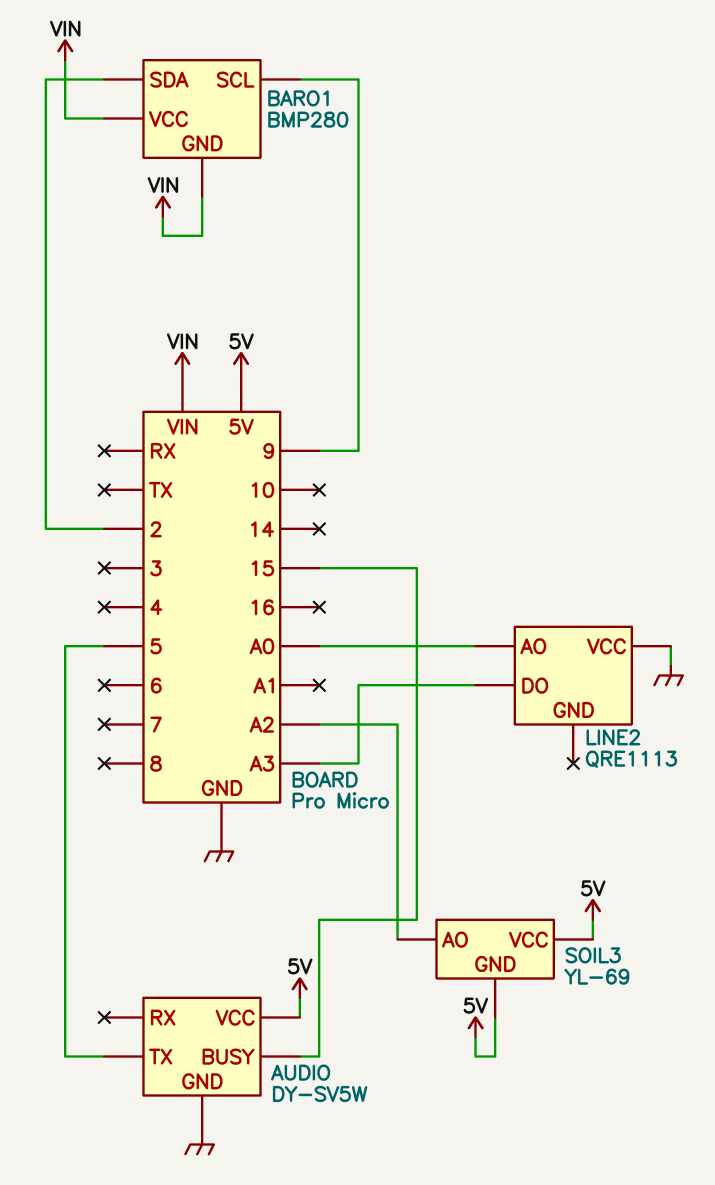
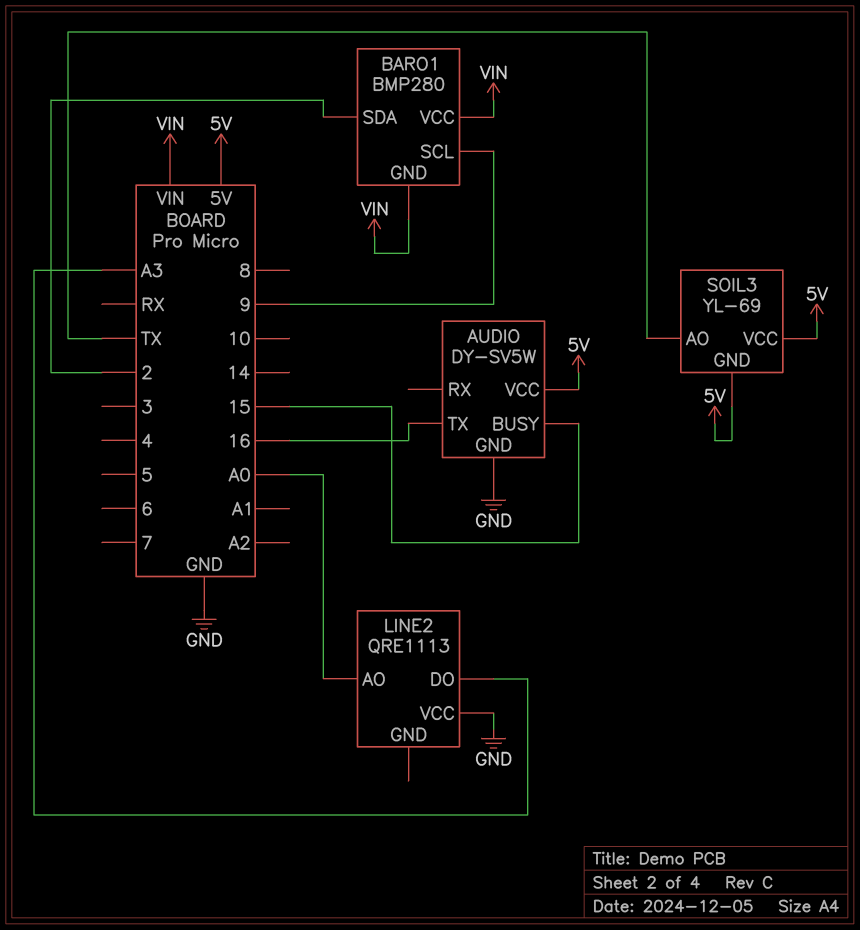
AUDIO pin TX: 5 -> 16
SOIL3 pin AO: A2 -> TX

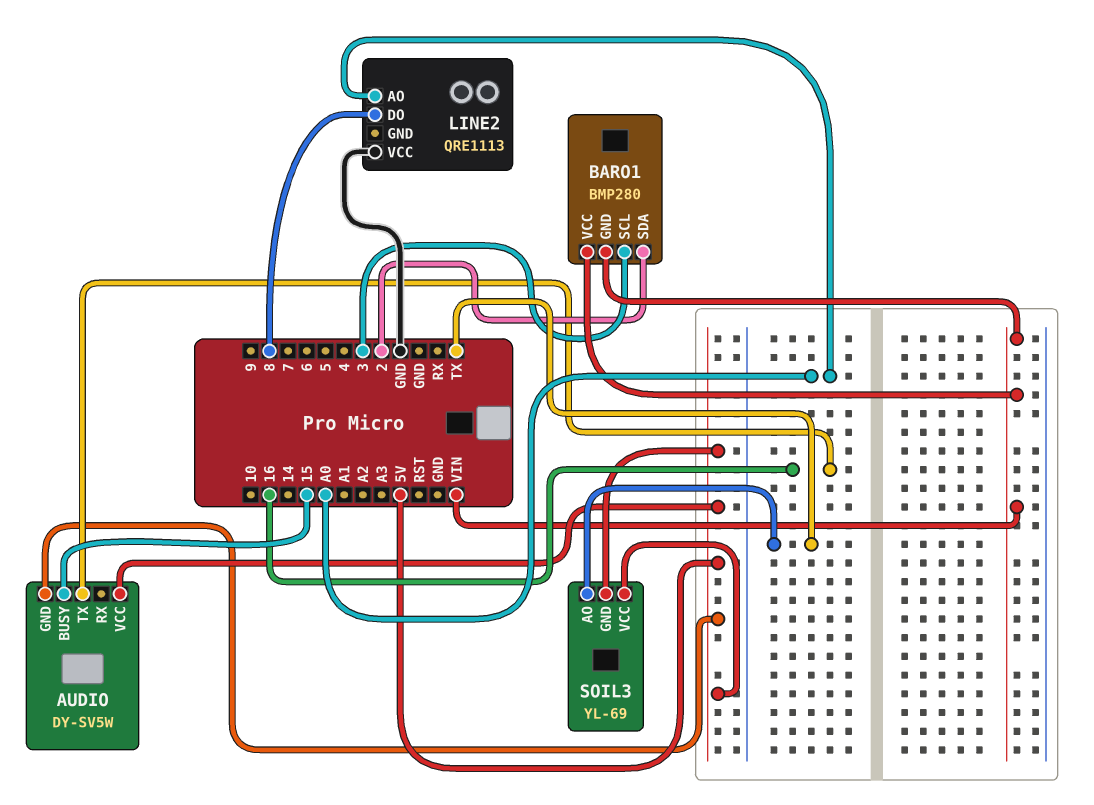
AUDIO pin GND: GND -> 5V
BARO1 pin SCL: 9 -> 3
LINE2 pin DO: A3 -> 8

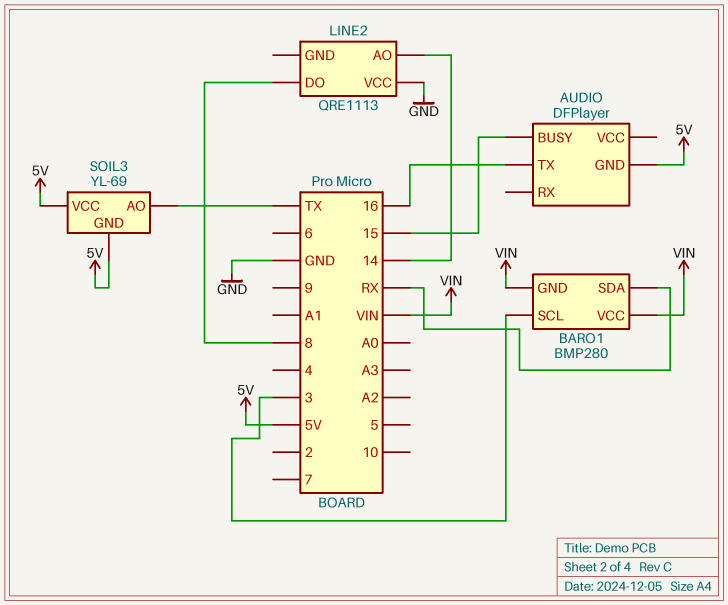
AUDIO: DY-SV5W -> DFPlayer
AUDIO pin VCC: 5V -> none
BARO1 pin SDA: 2 -> RX
LINE2 pin AO: A0 -> 14

